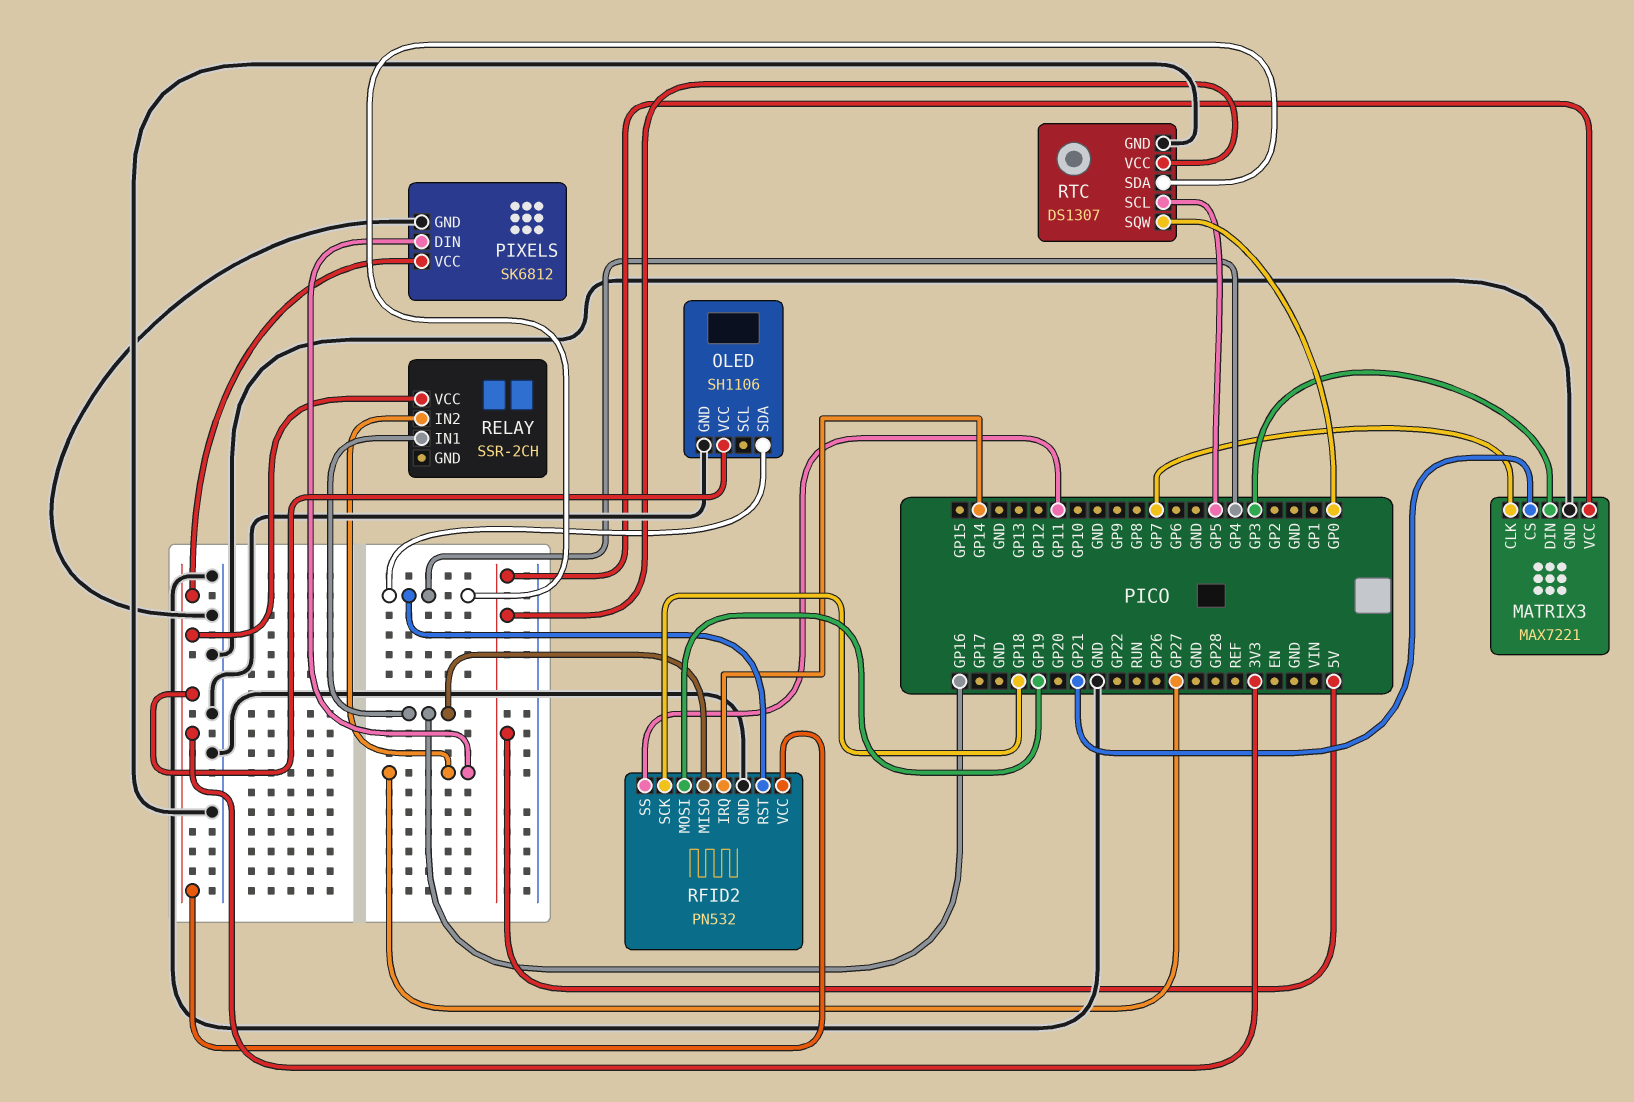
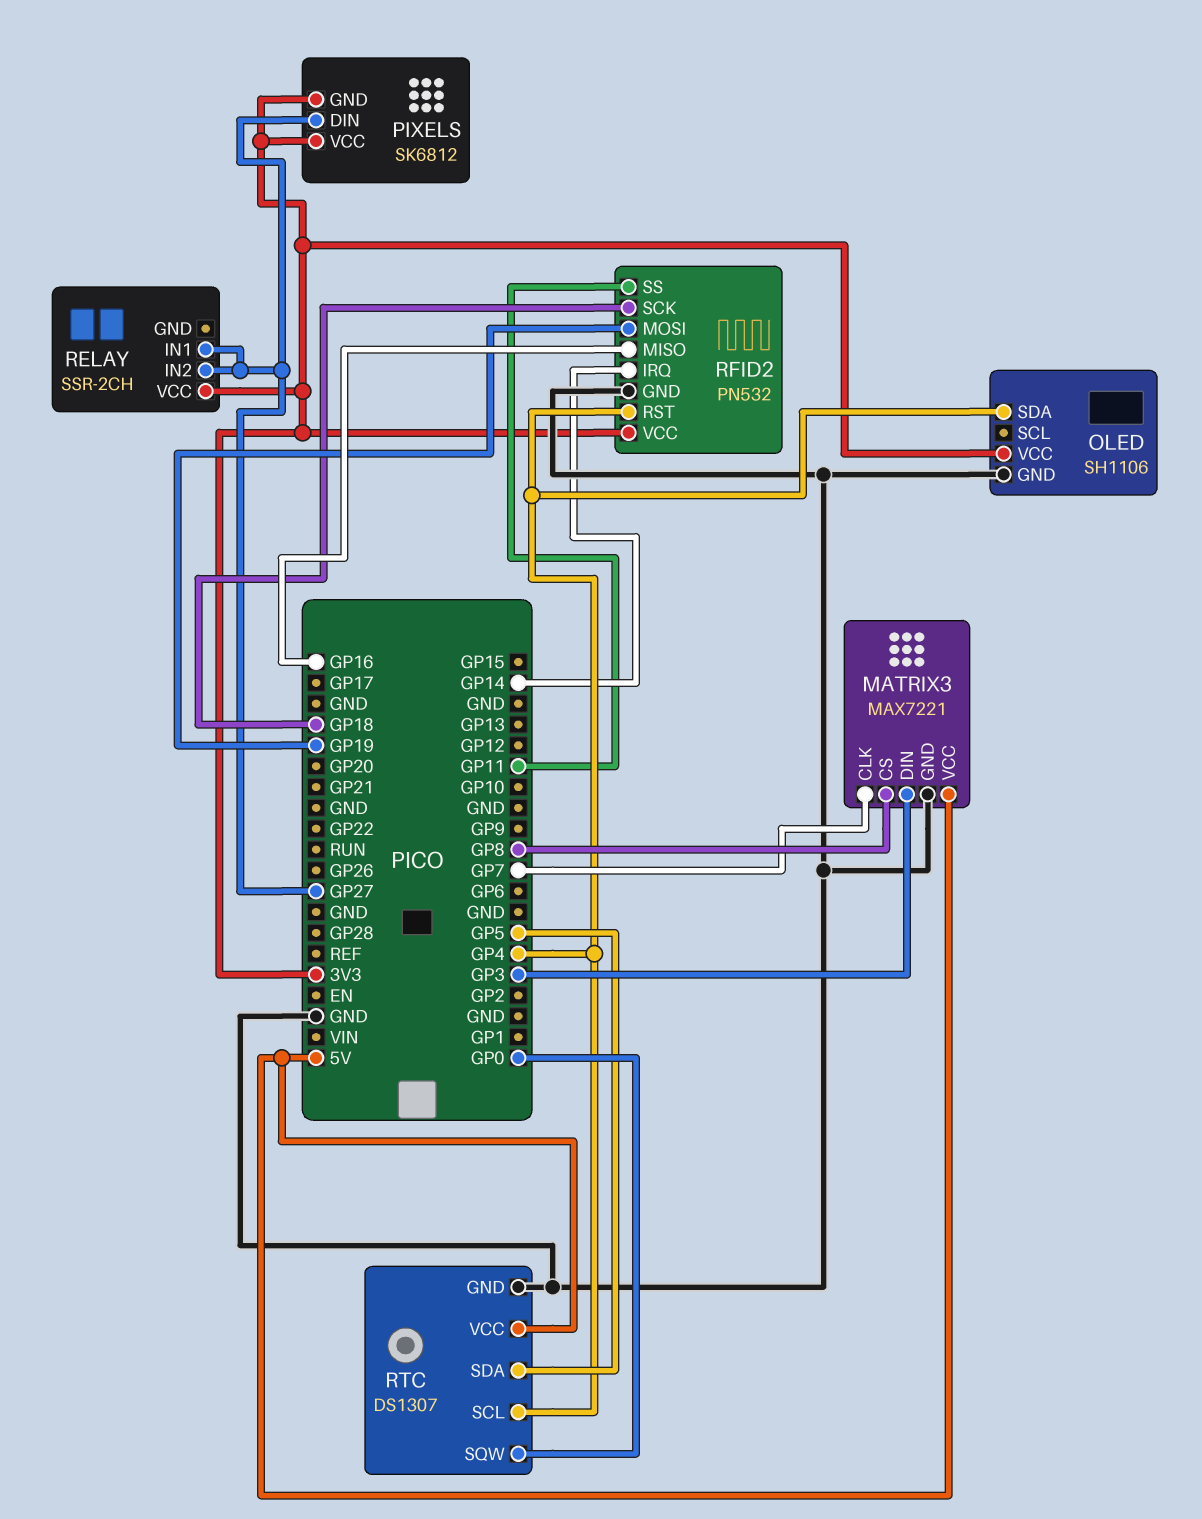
MATRIX3 pin CS: GP21 -> GP8
PIXELS pin GND: GND -> 3V3
RELAY pin IN1: GP16 -> GP27
RTC pin SCL: GP5 -> GP4
RTC pin SDA: GP4 -> GP5

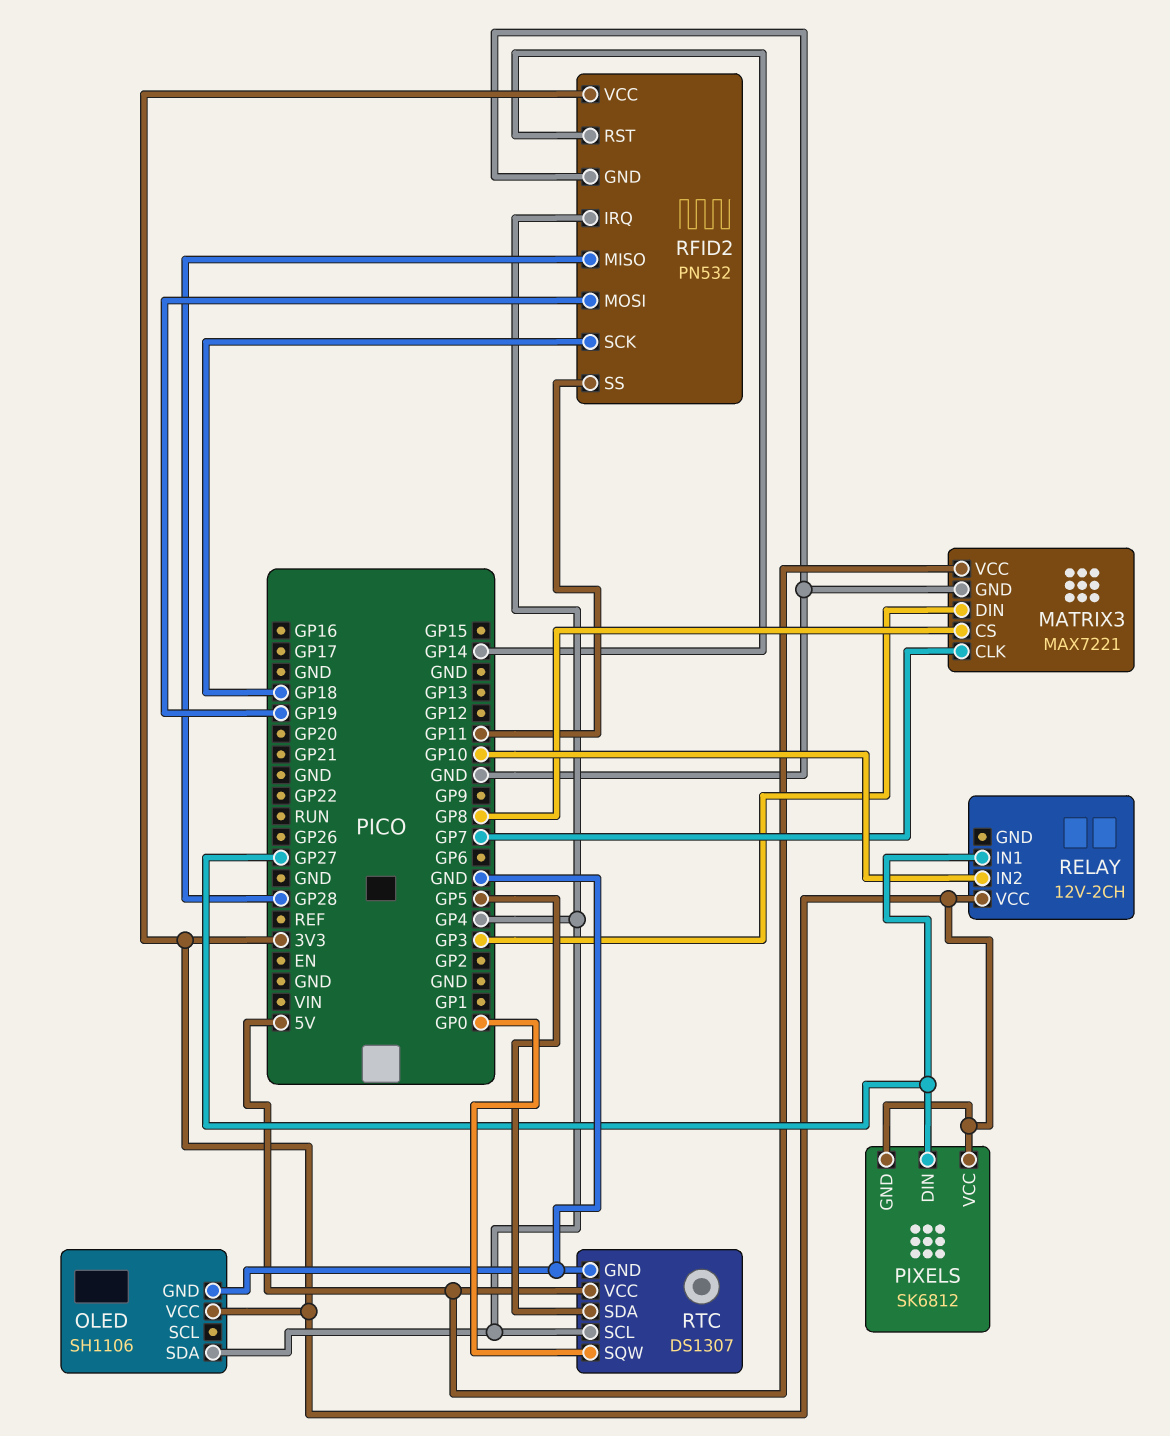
RELAY: SSR-2CH -> 12V-2CH
RELAY pin IN2: GP27 -> GP10
RFID2 pin IRQ: GP14 -> GP4
RFID2 pin MISO: GP16 -> GP28
RFID2 pin RST: GP4 -> GP14

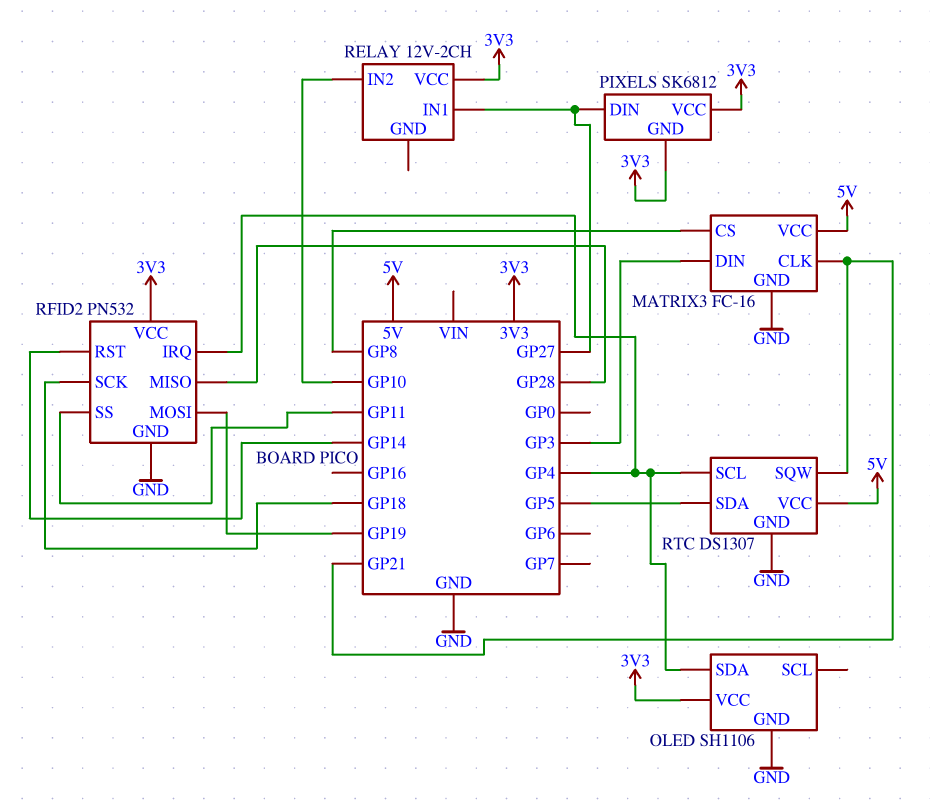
MATRIX3: MAX7221 -> FC-16
MATRIX3 pin CLK: GP7 -> GP21
RTC pin SQW: GP0 -> GP21

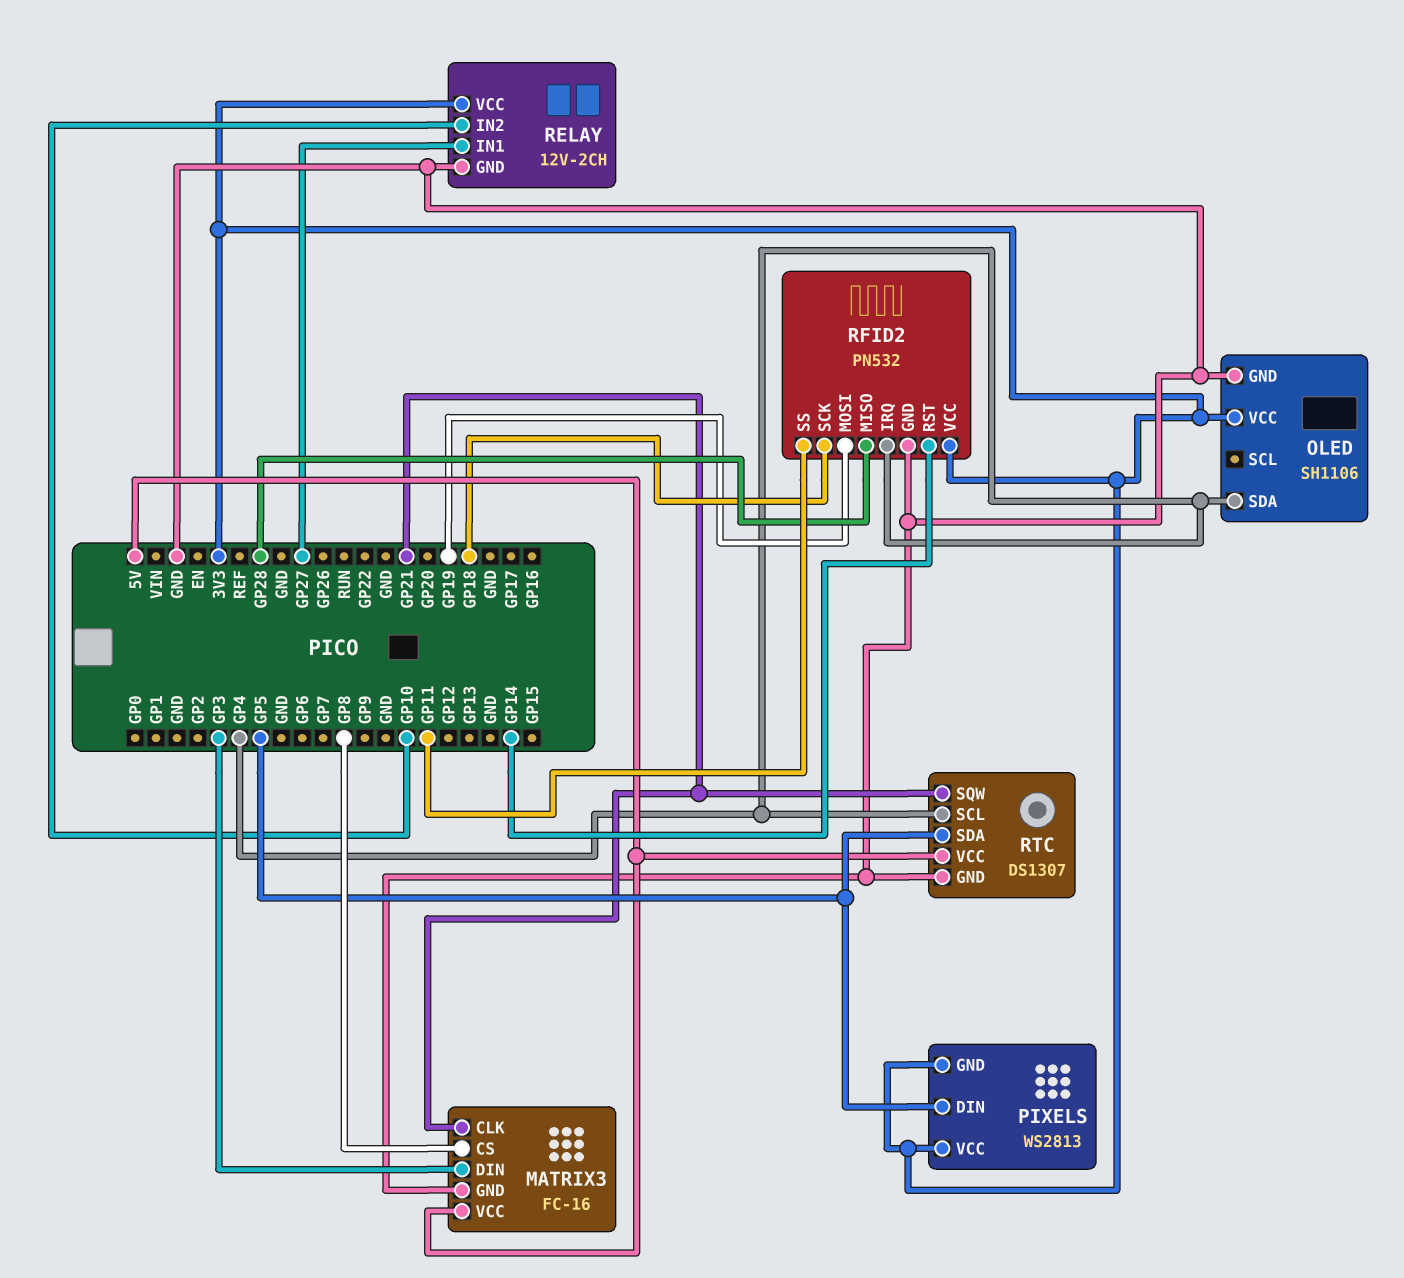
PIXELS: SK6812 -> WS2813
PIXELS pin DIN: GP27 -> GP5
RELAY pin GND: none -> GND

